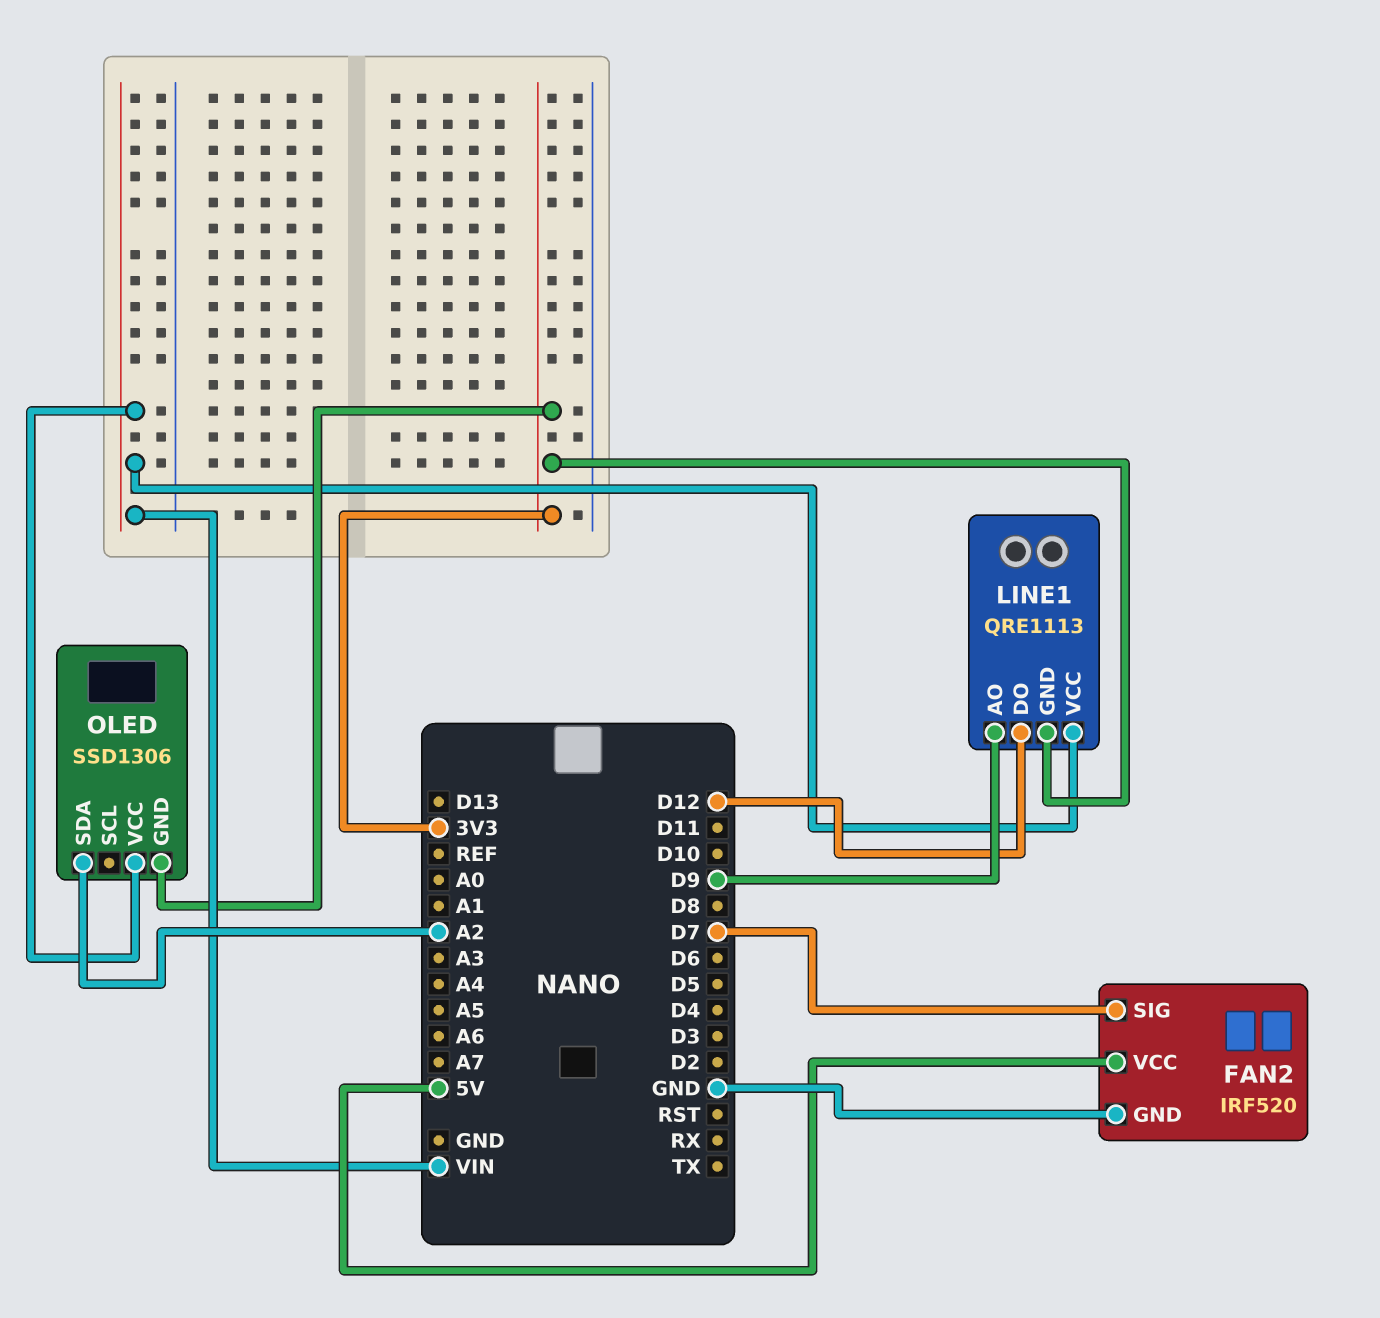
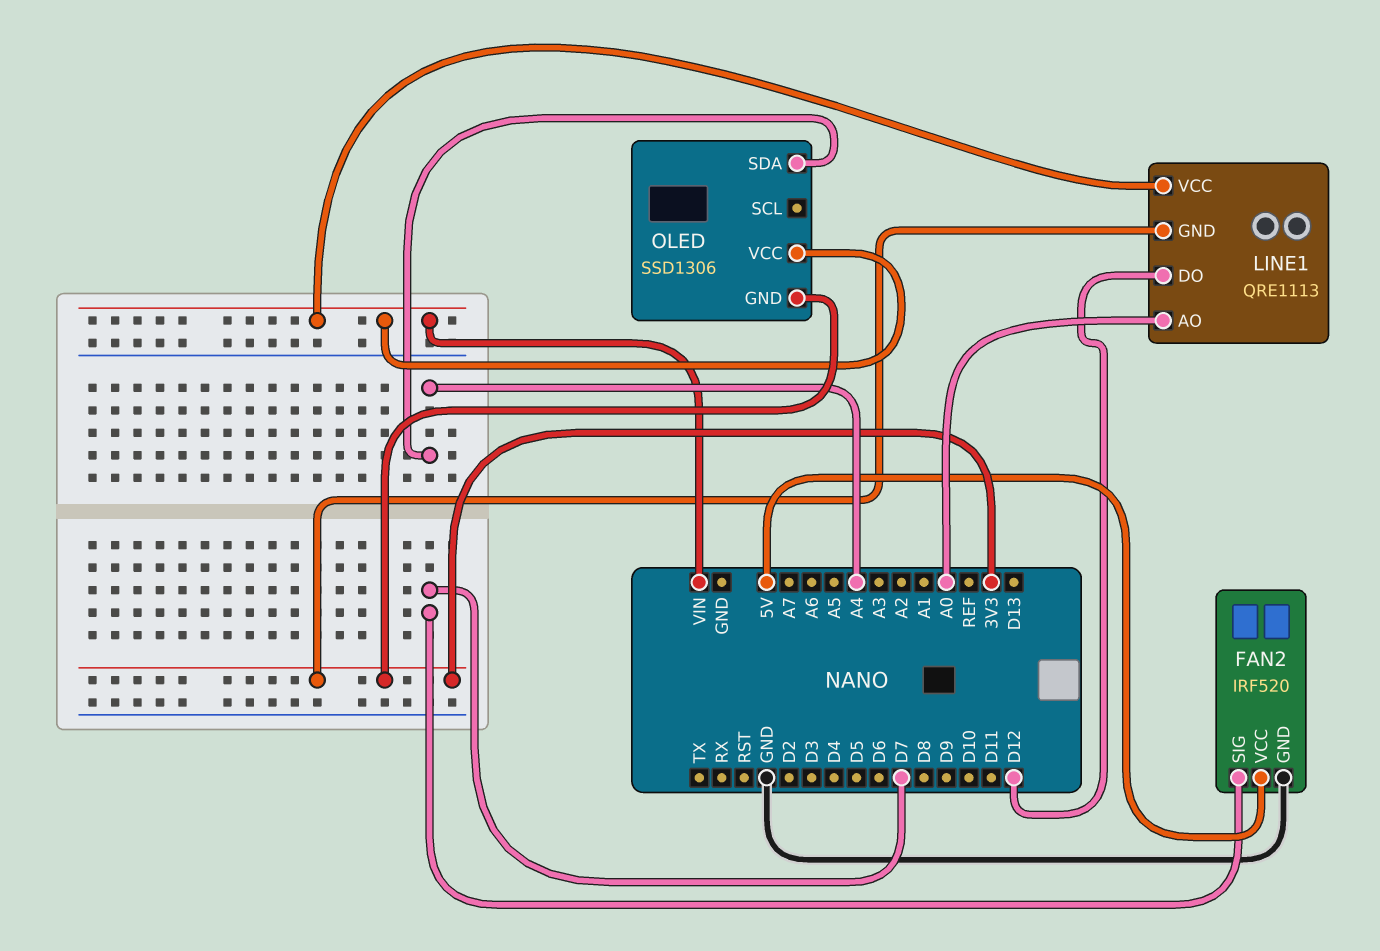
LINE1 pin AO: D9 -> A0
OLED pin SDA: A2 -> A4

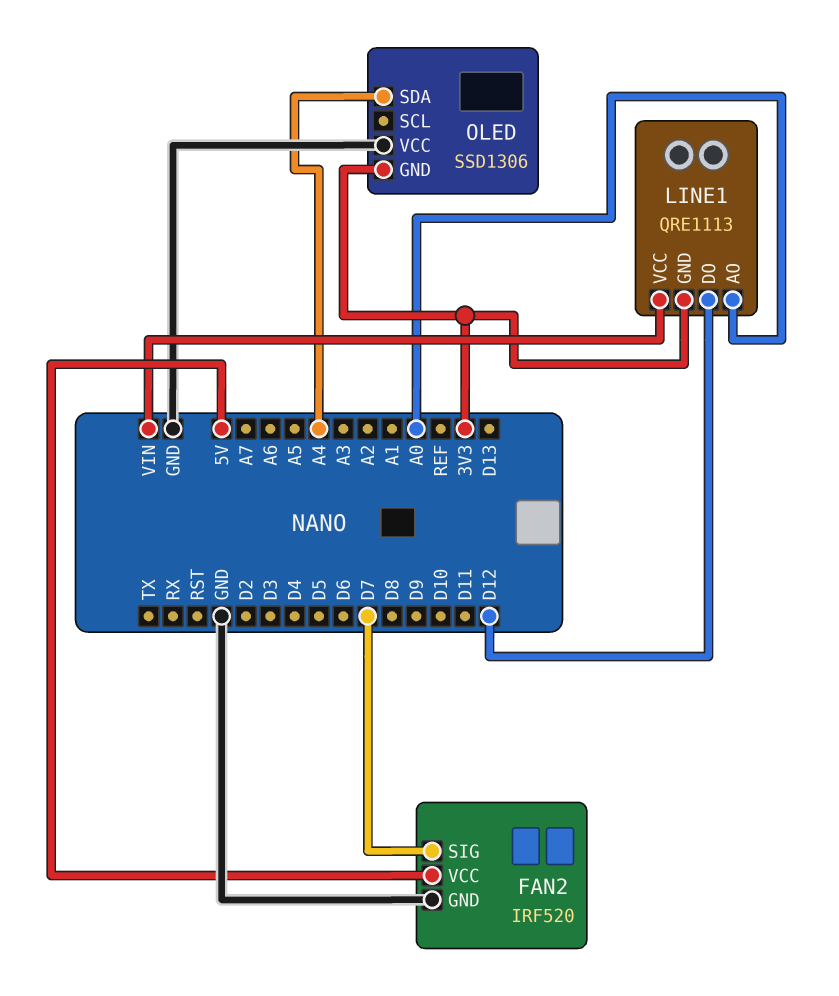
OLED pin VCC: VIN -> GND

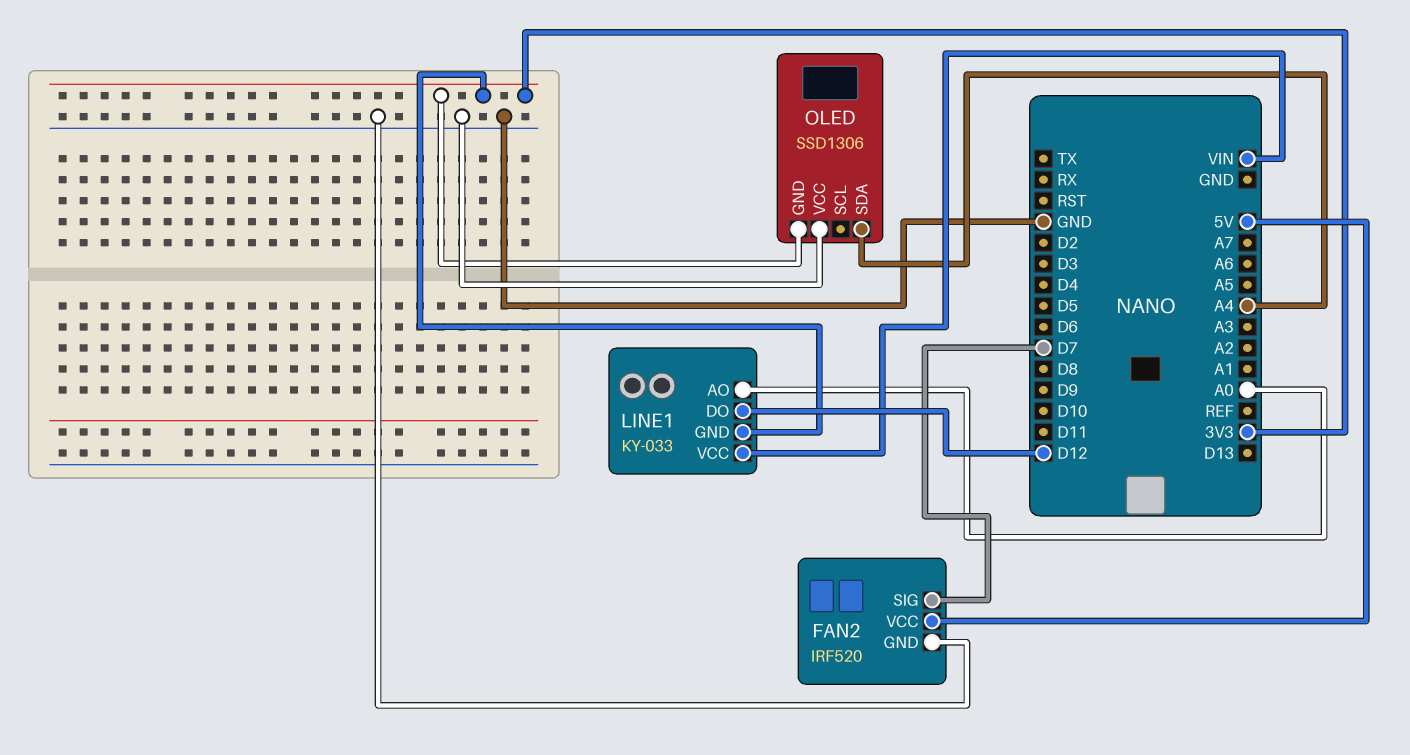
LINE1: QRE1113 -> KY-033

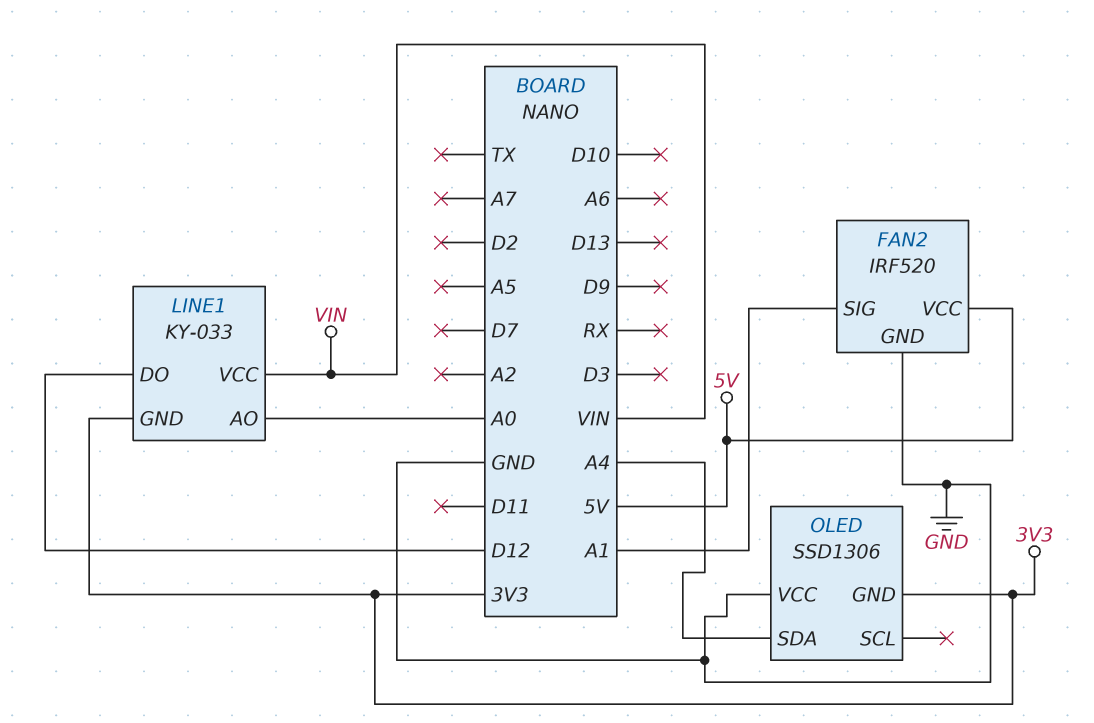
FAN2 pin SIG: D7 -> A1

